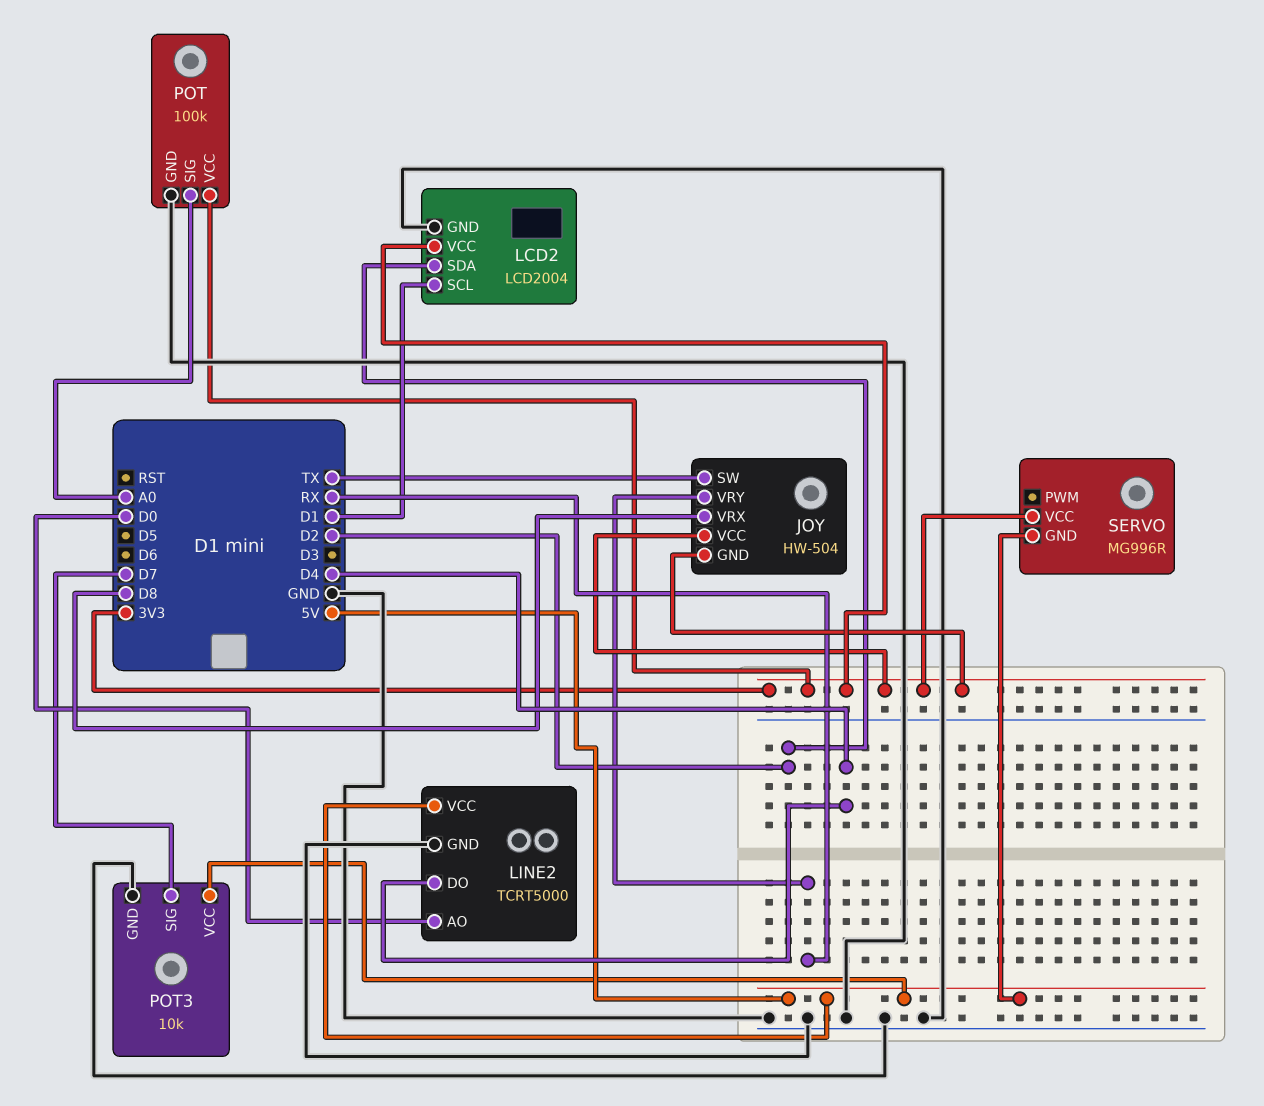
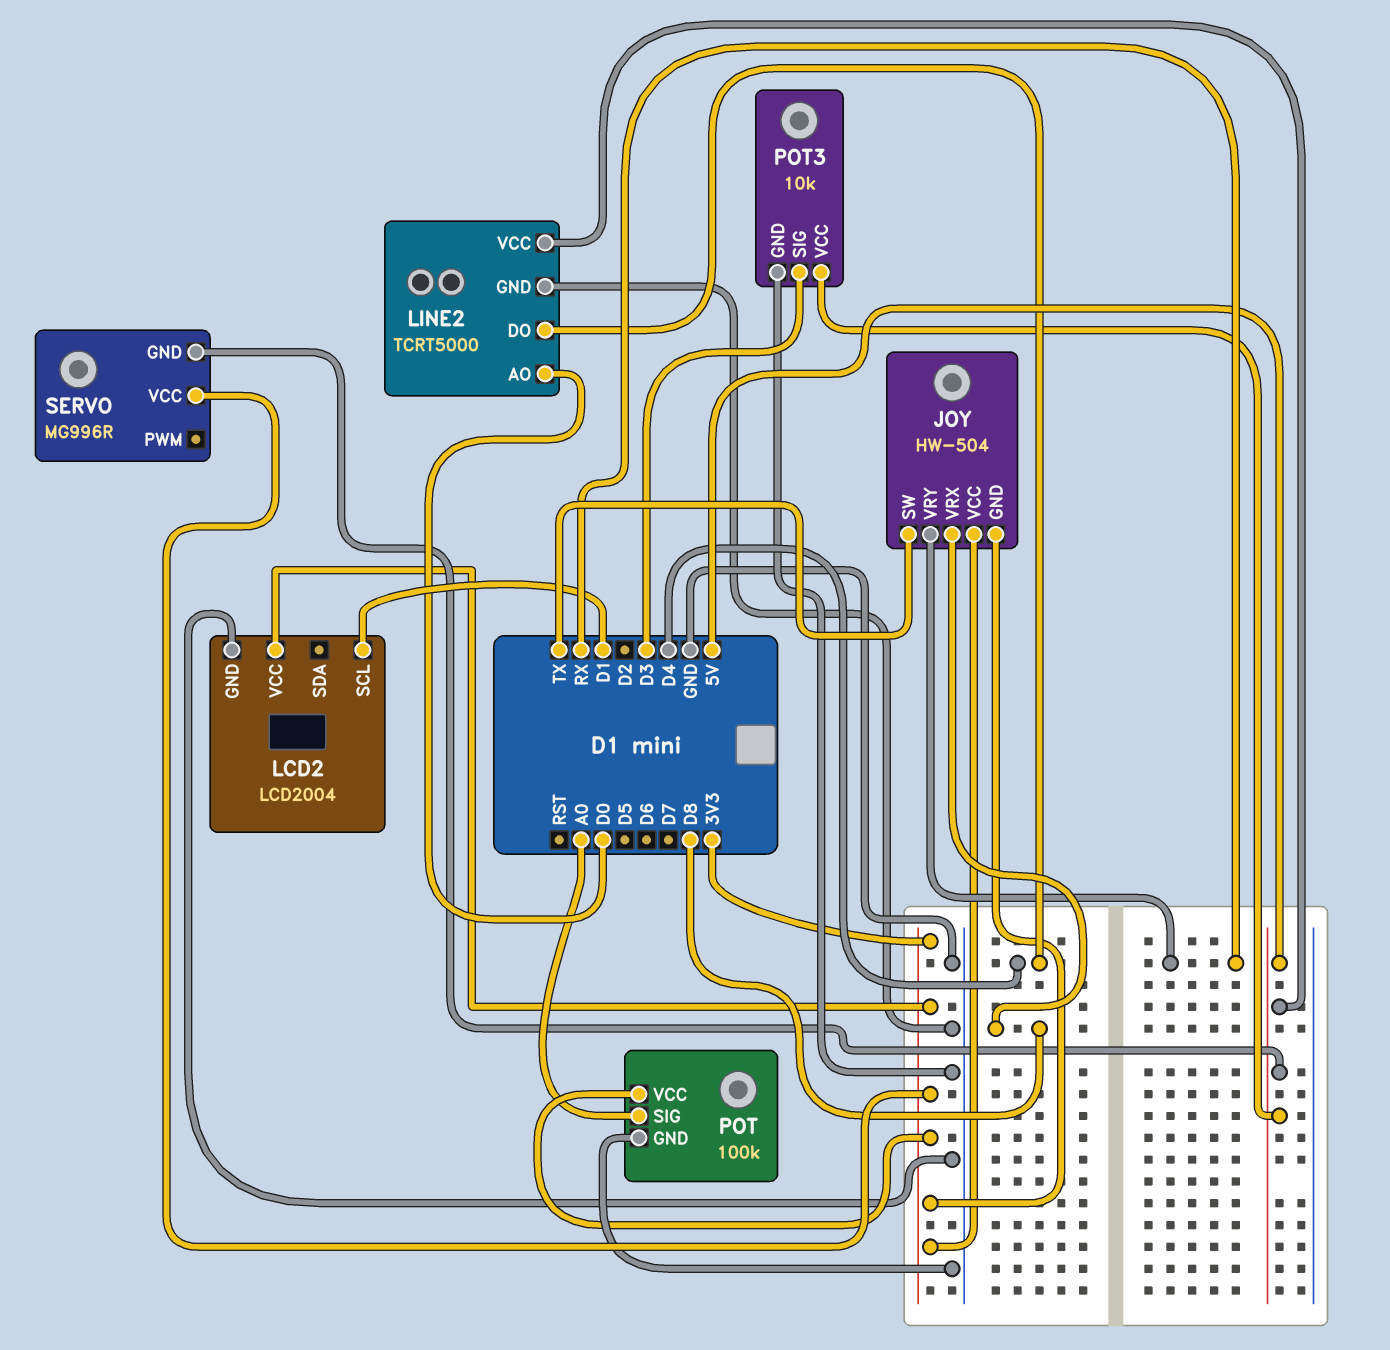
LCD2 pin SDA: D2 -> none
POT3 pin SIG: D7 -> D3

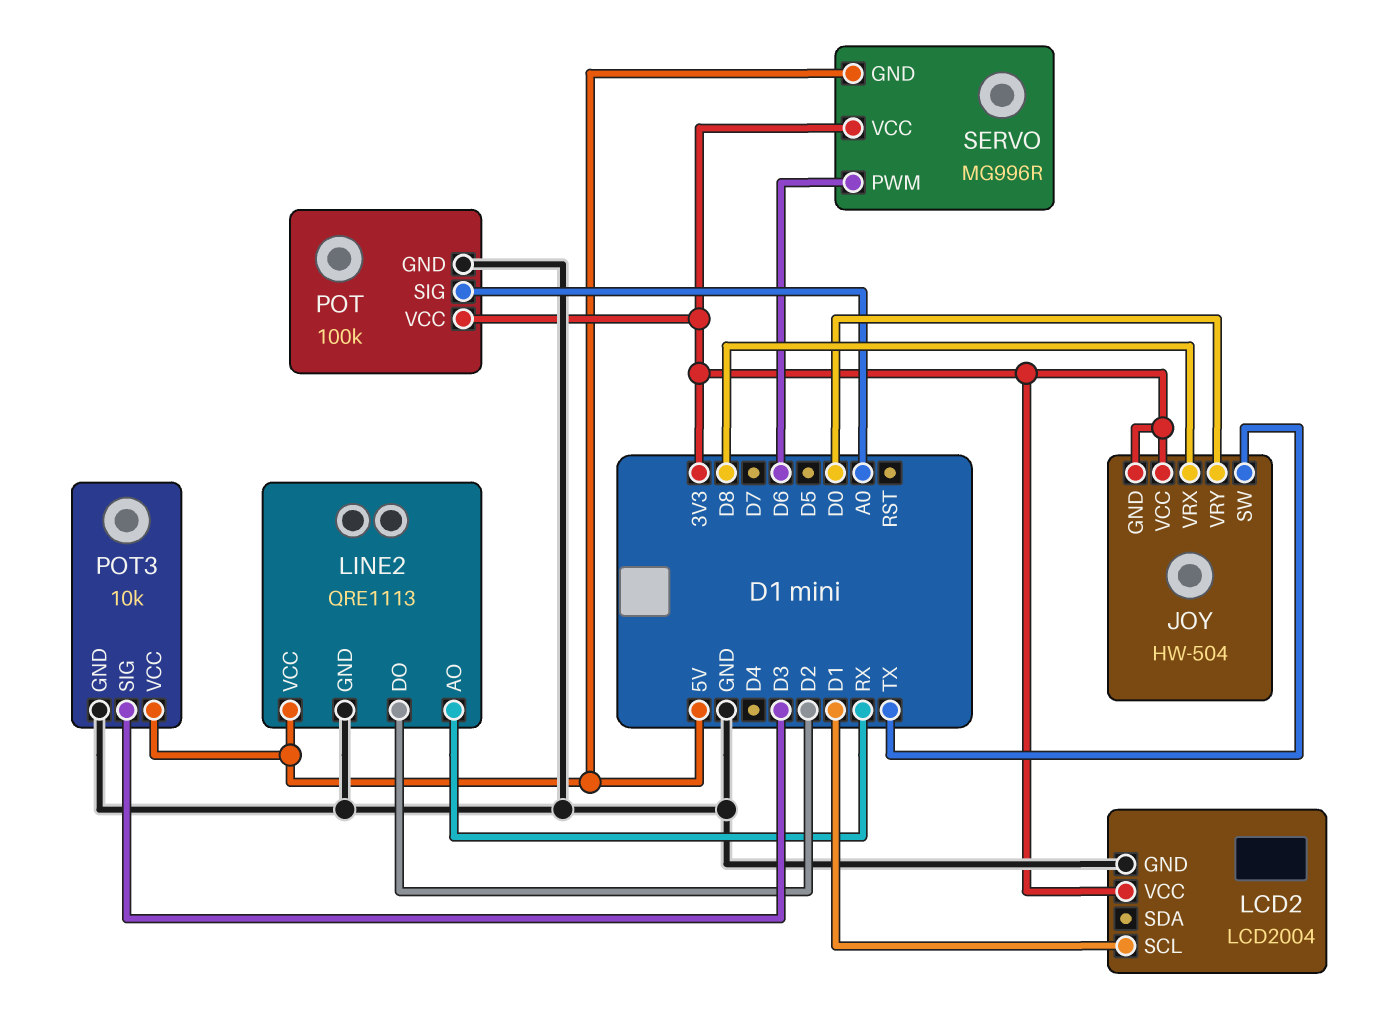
JOY pin VRY: RX -> D0
LINE2: TCRT5000 -> QRE1113
LINE2 pin AO: D0 -> RX
LINE2 pin DO: D4 -> D2
SERVO pin PWM: none -> D6

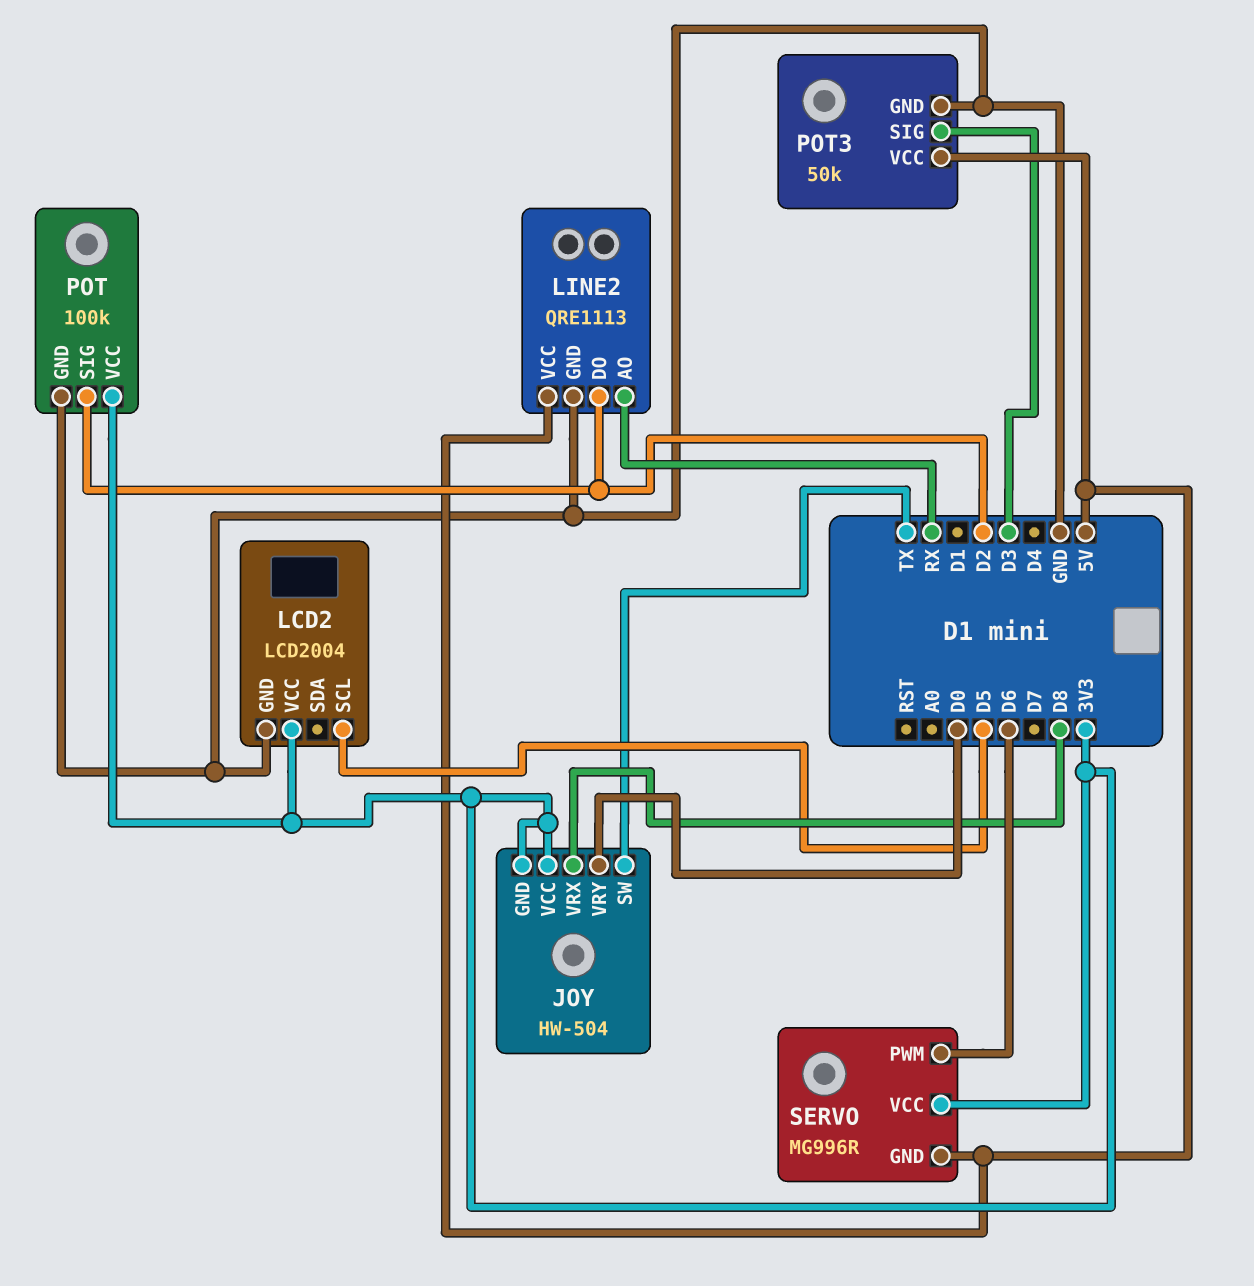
LCD2 pin SCL: D1 -> D5
POT pin SIG: A0 -> D2
POT3: 10k -> 50k

